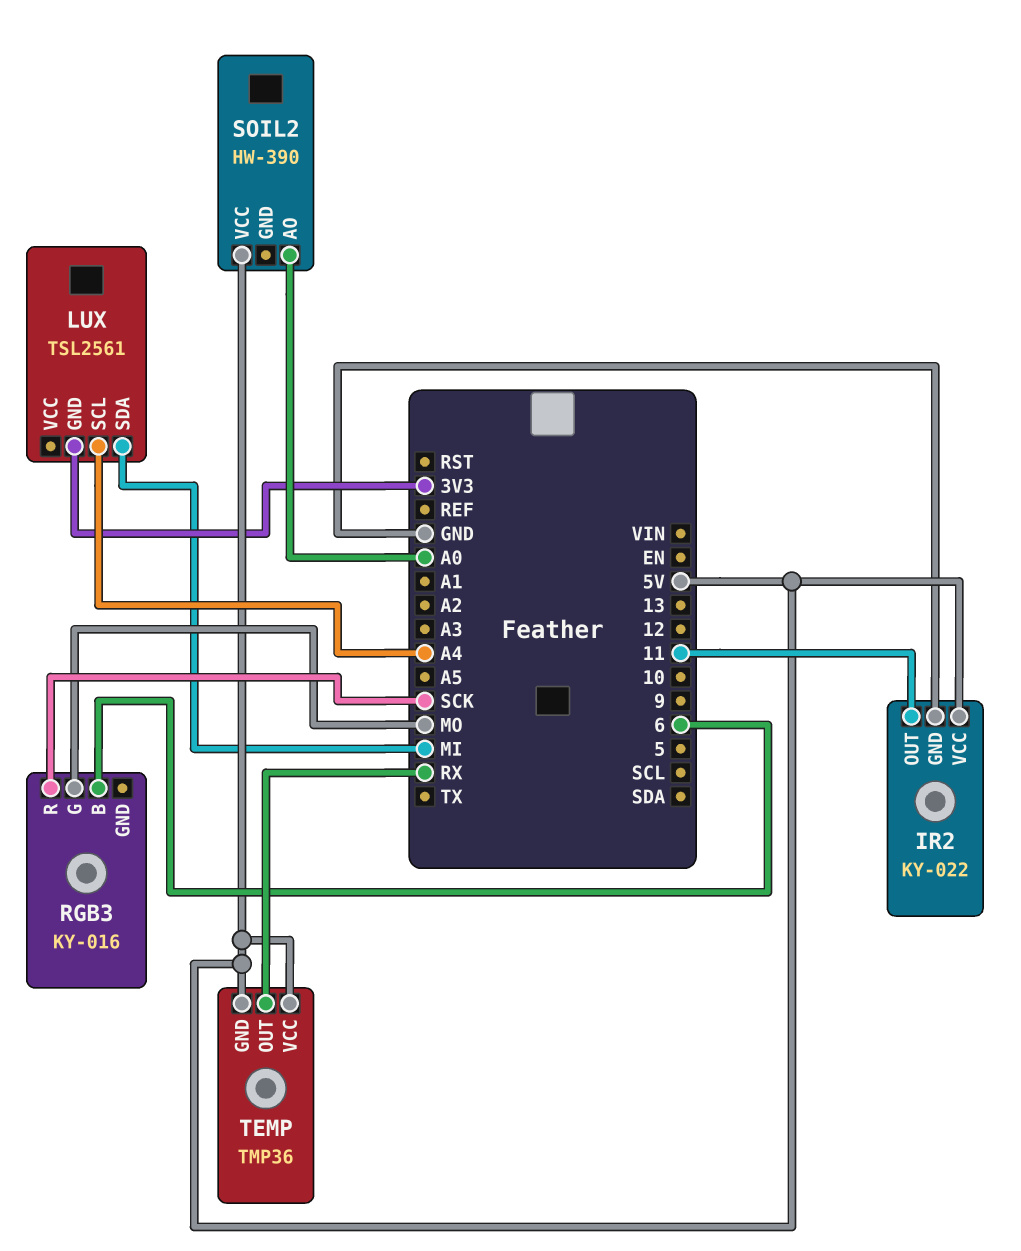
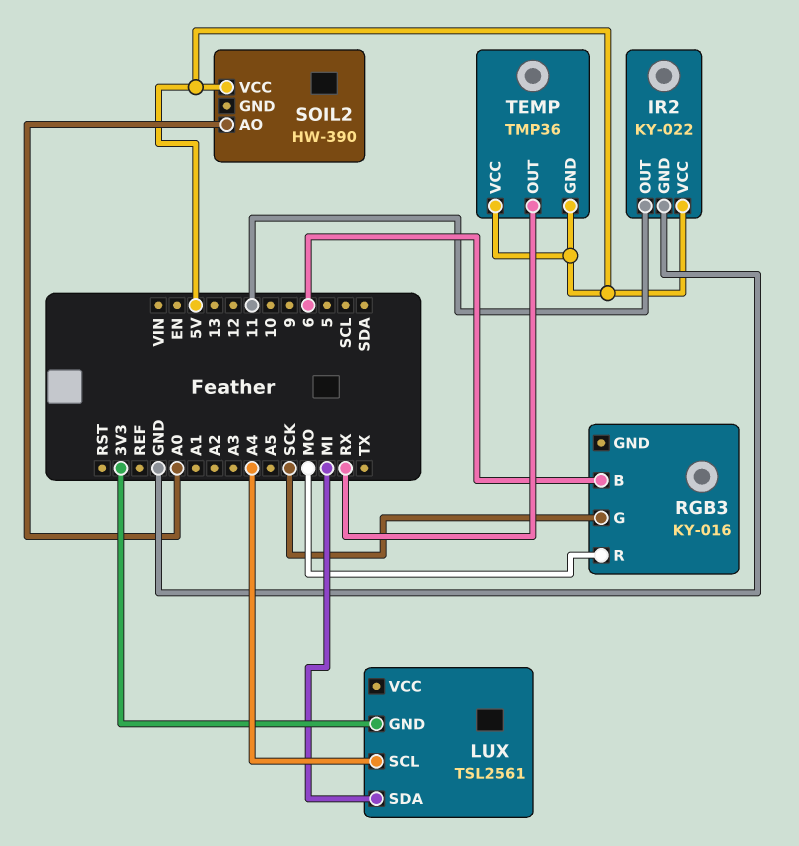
RGB3 pin G: MO -> SCK
RGB3 pin R: SCK -> MO

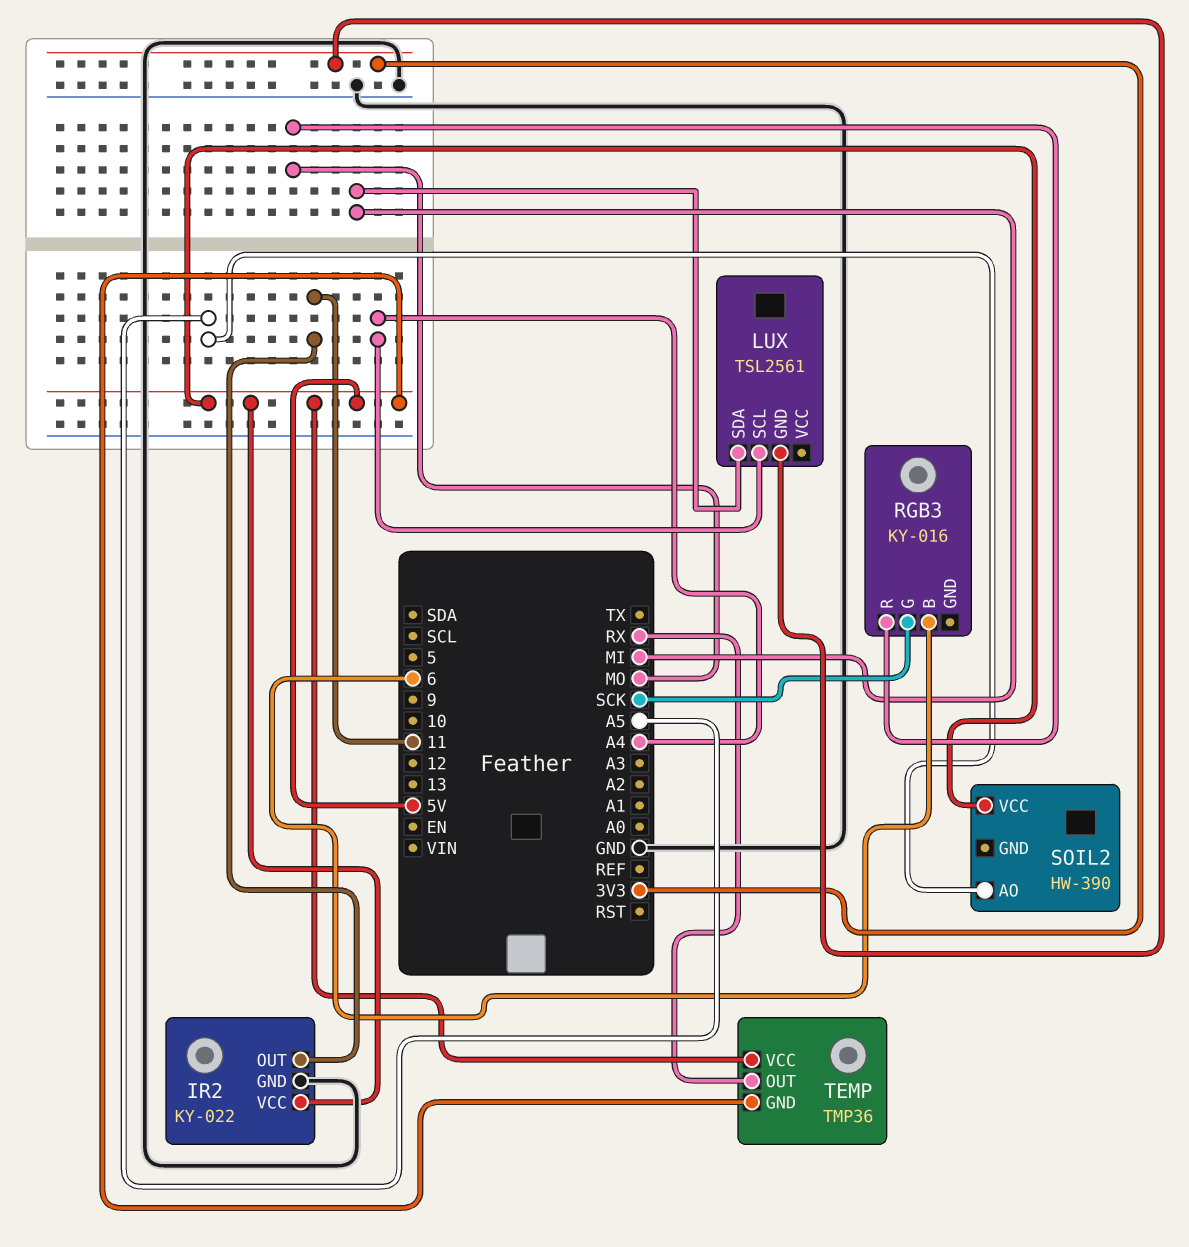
SOIL2 pin AO: A0 -> A5

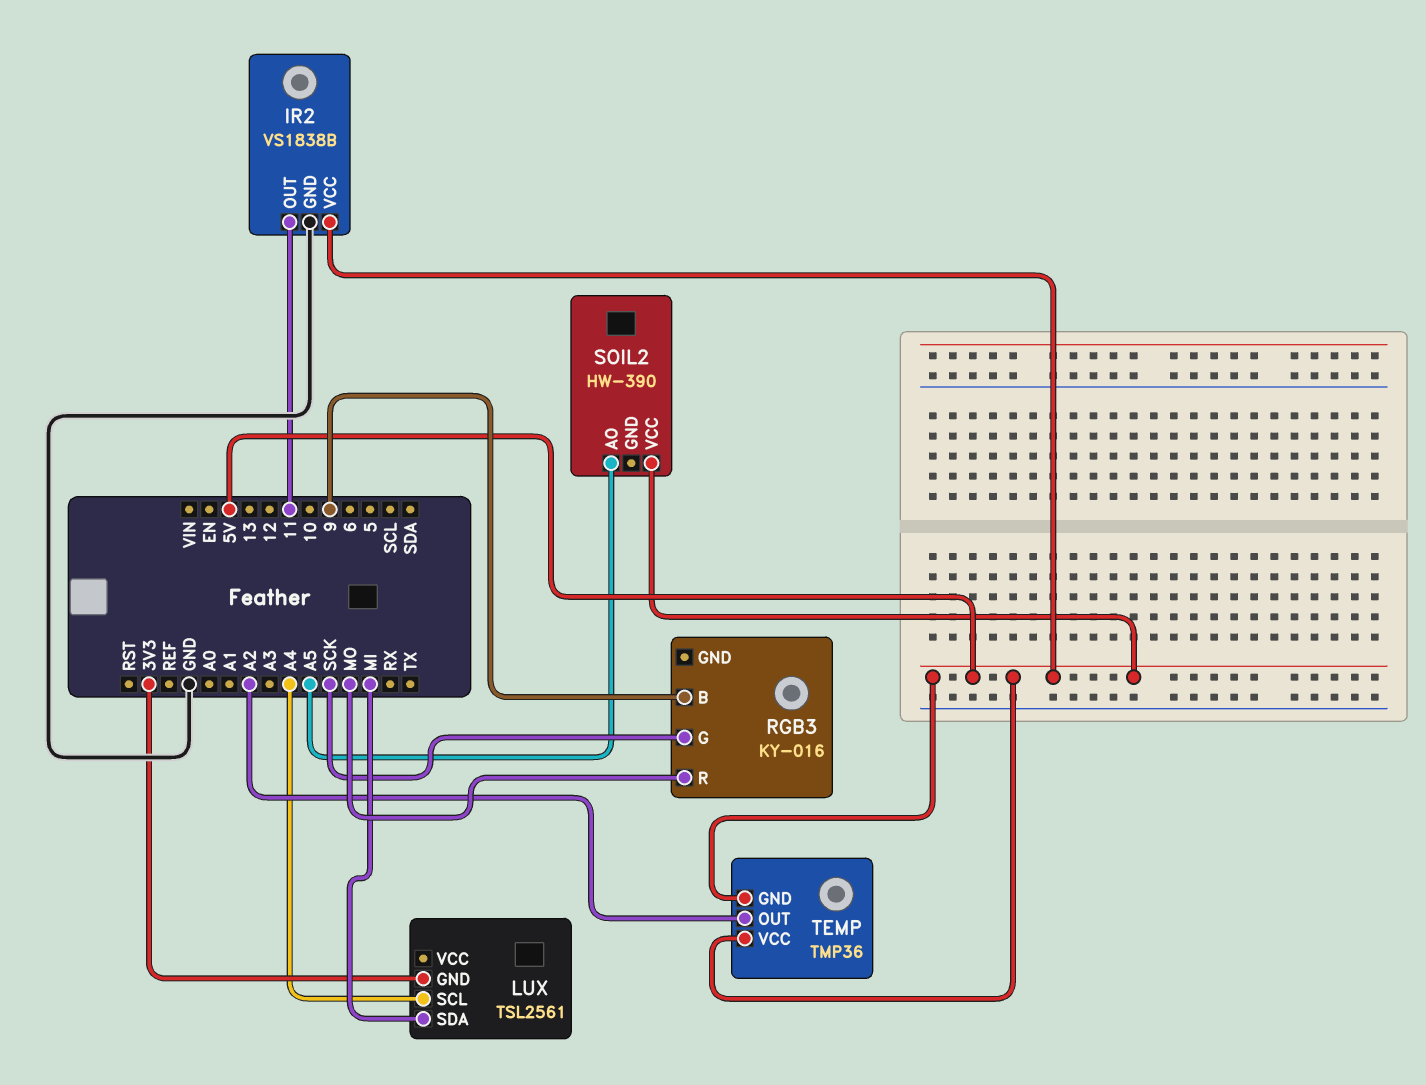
IR2: KY-022 -> VS1838B
RGB3 pin B: 6 -> 9
TEMP pin OUT: RX -> A2

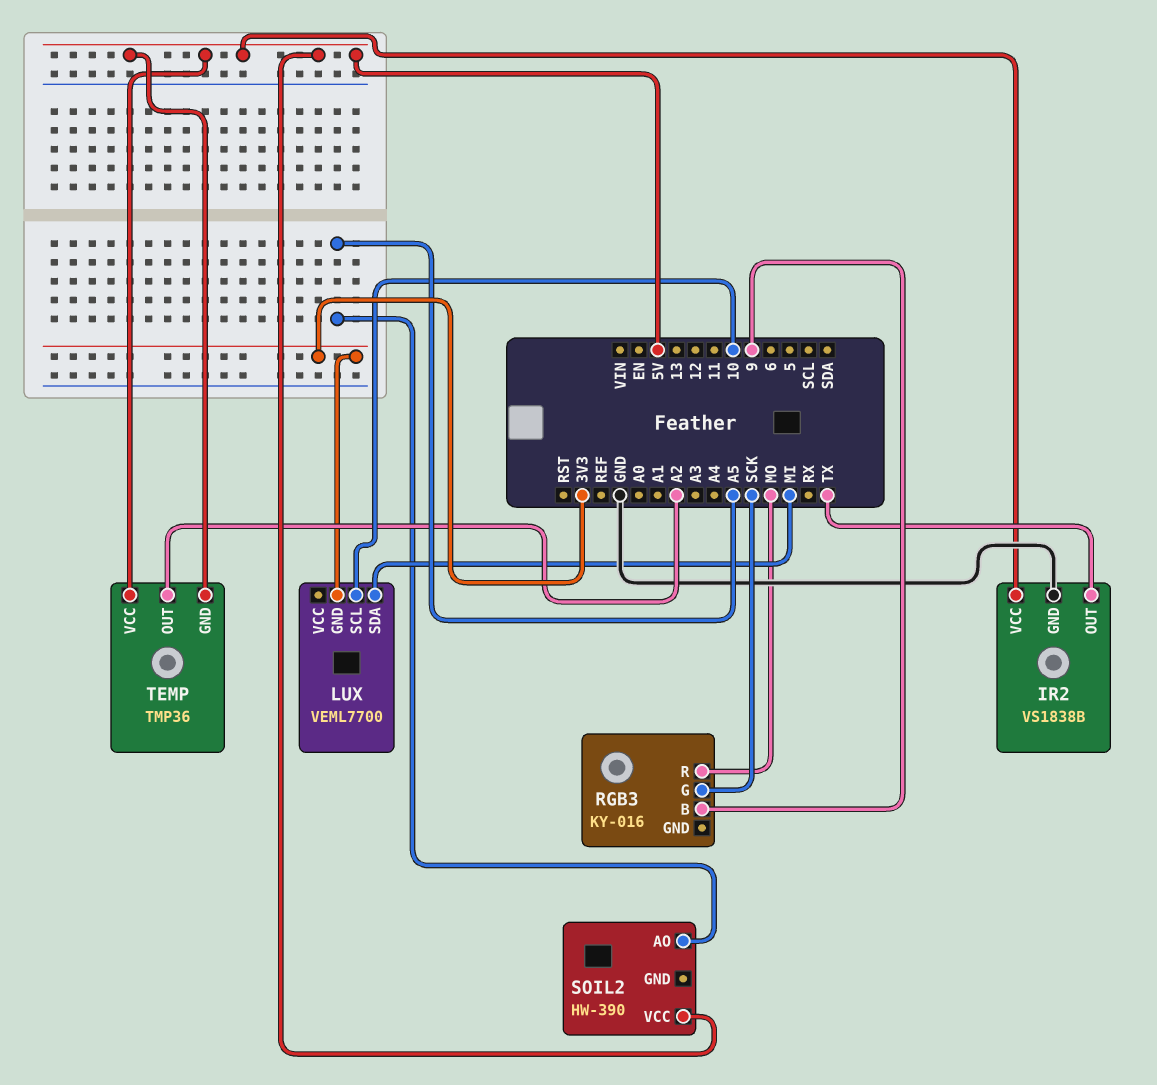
IR2 pin OUT: 11 -> TX
LUX: TSL2561 -> VEML7700
LUX pin SCL: A4 -> 10

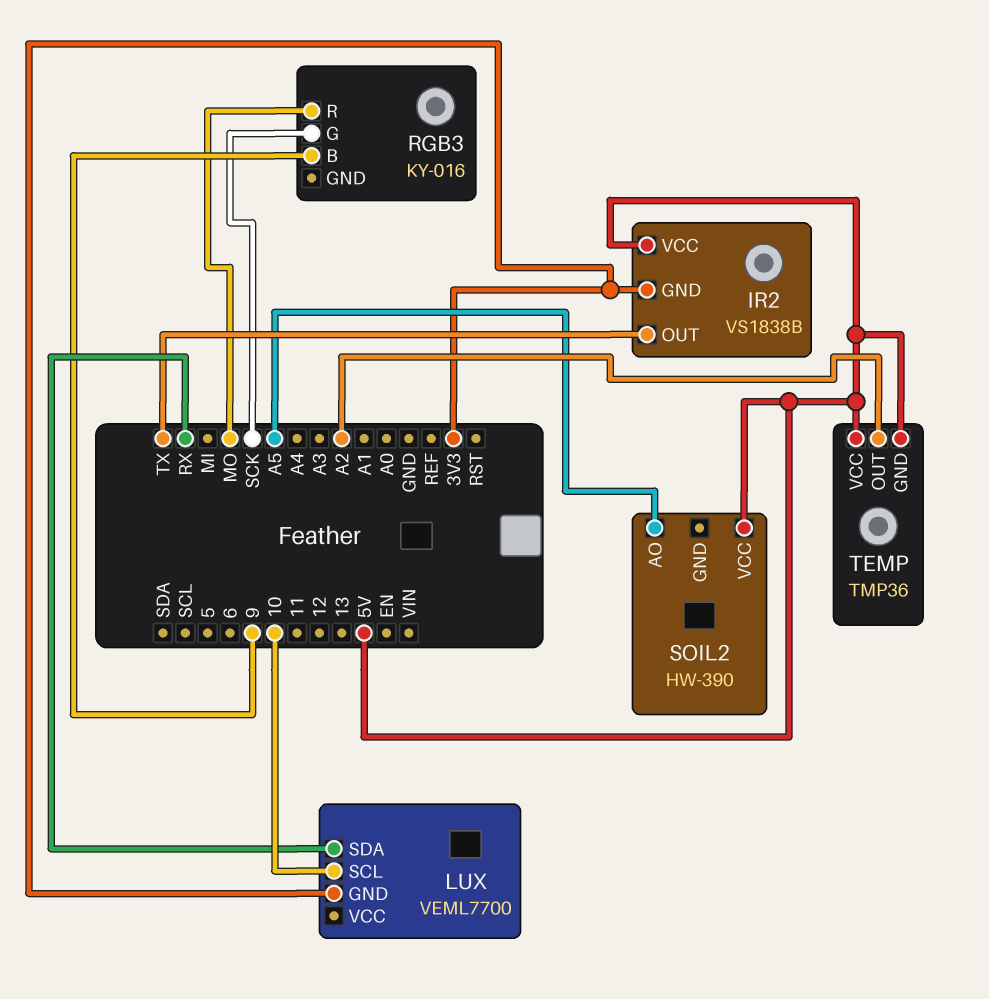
IR2 pin GND: GND -> 3V3
LUX pin SDA: MI -> RX

